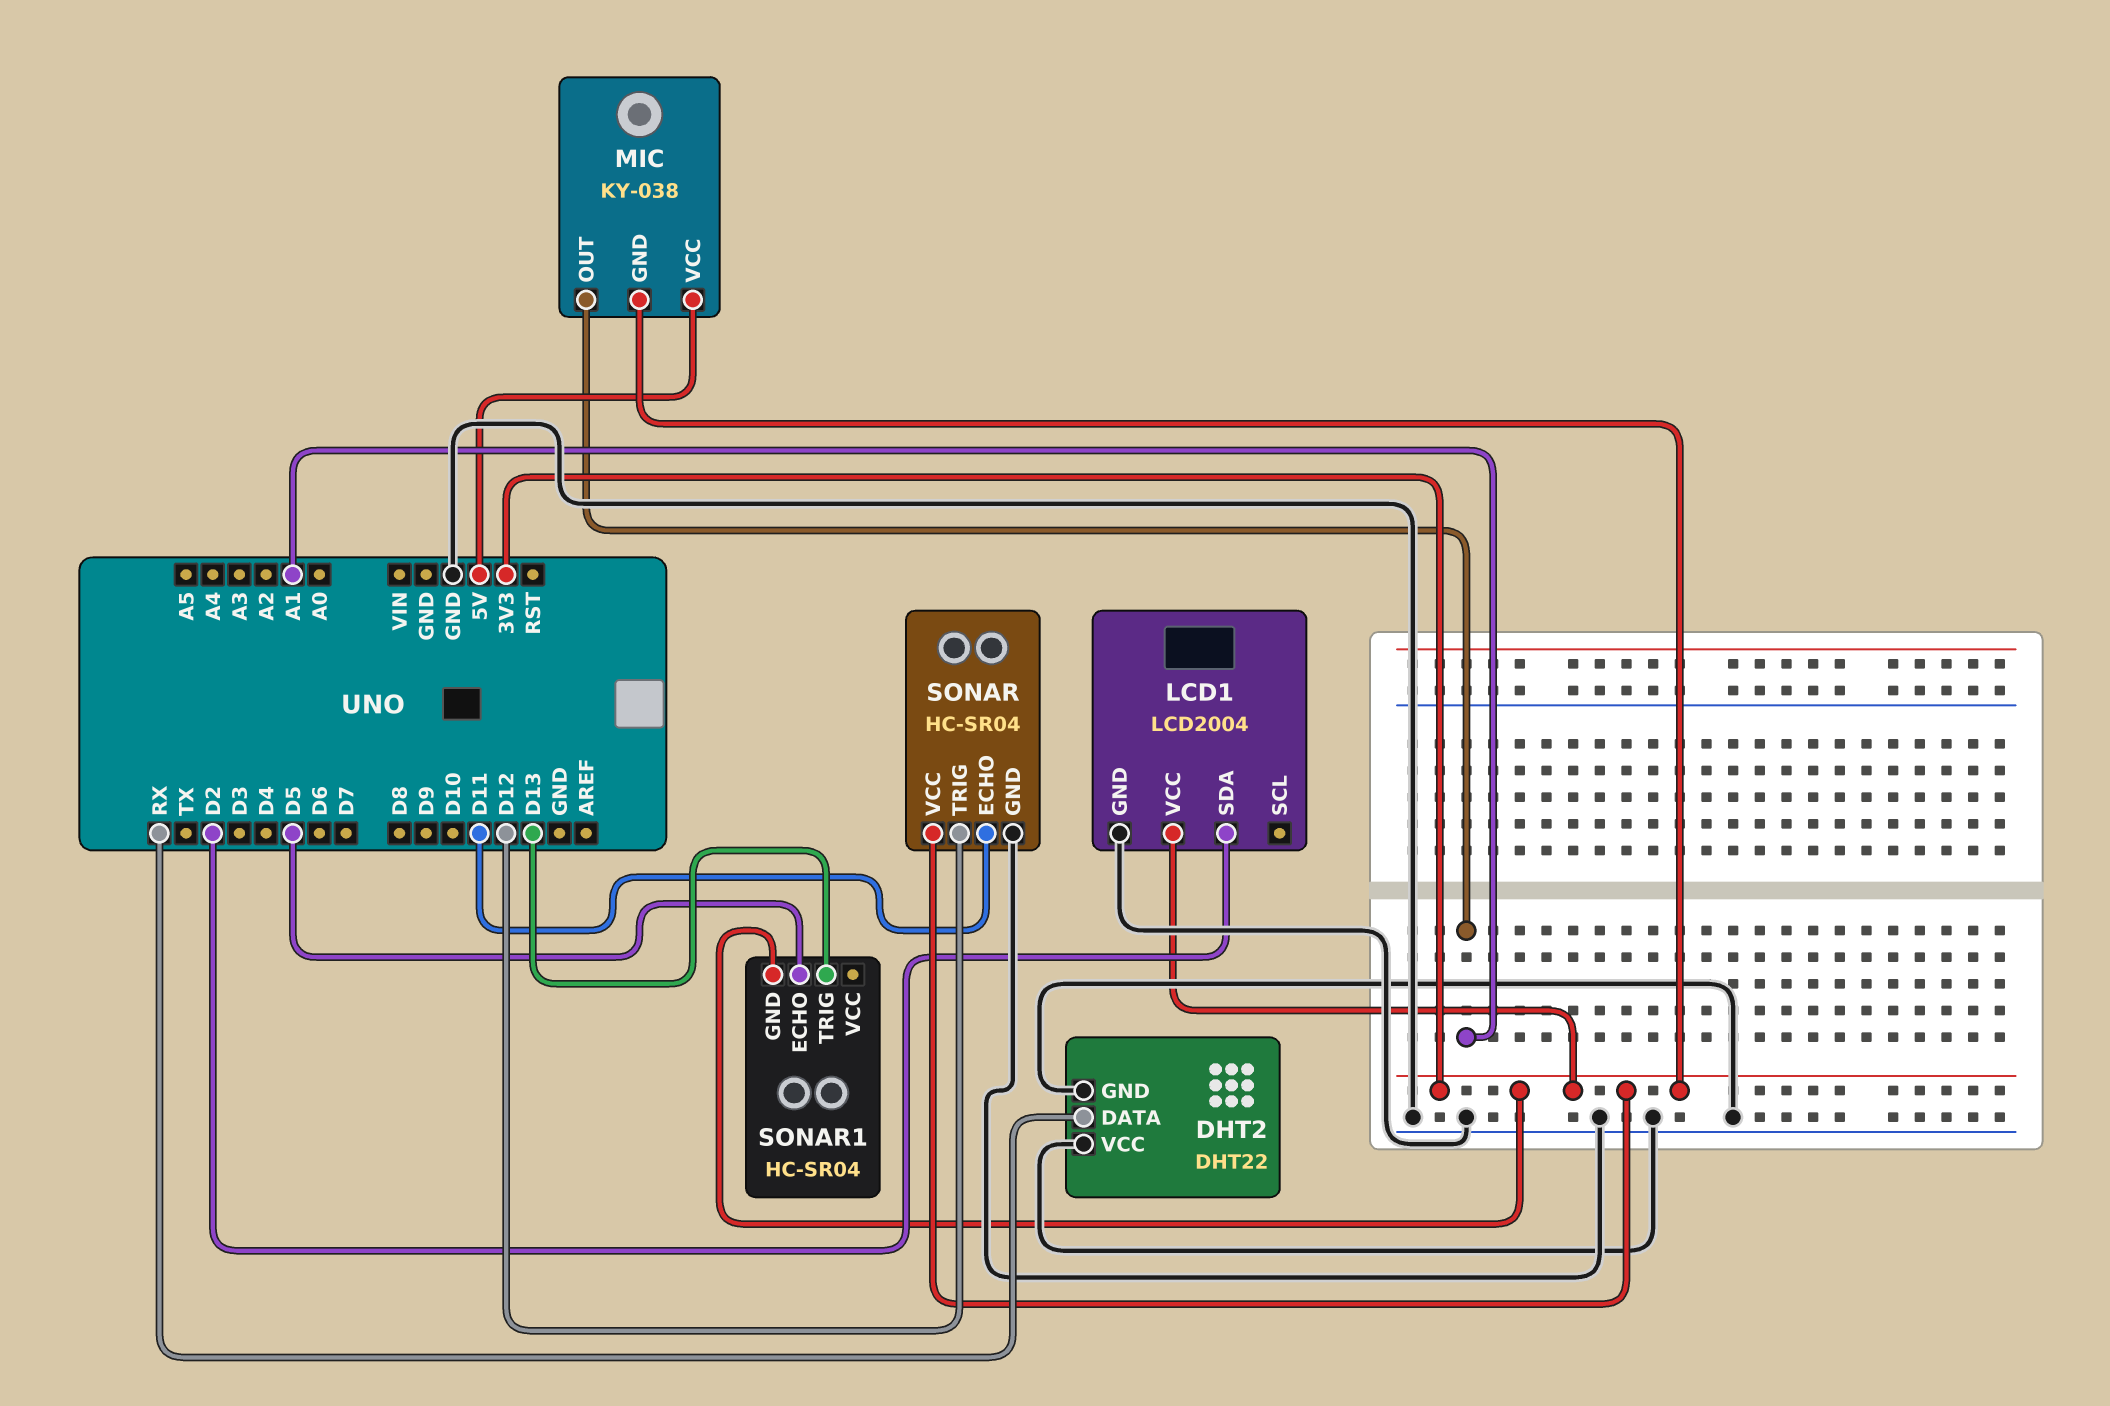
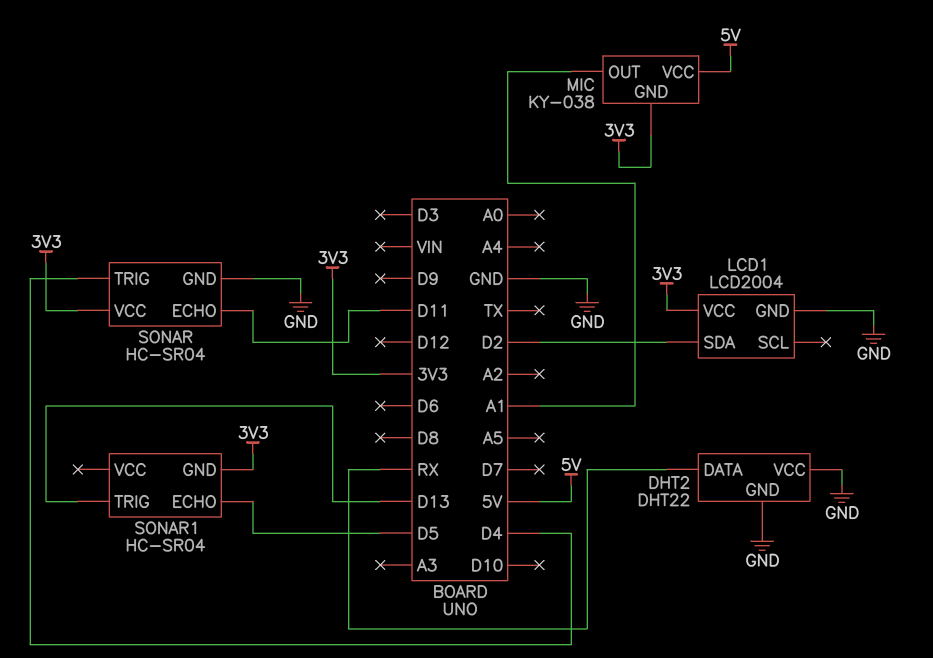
SONAR pin TRIG: D12 -> D4

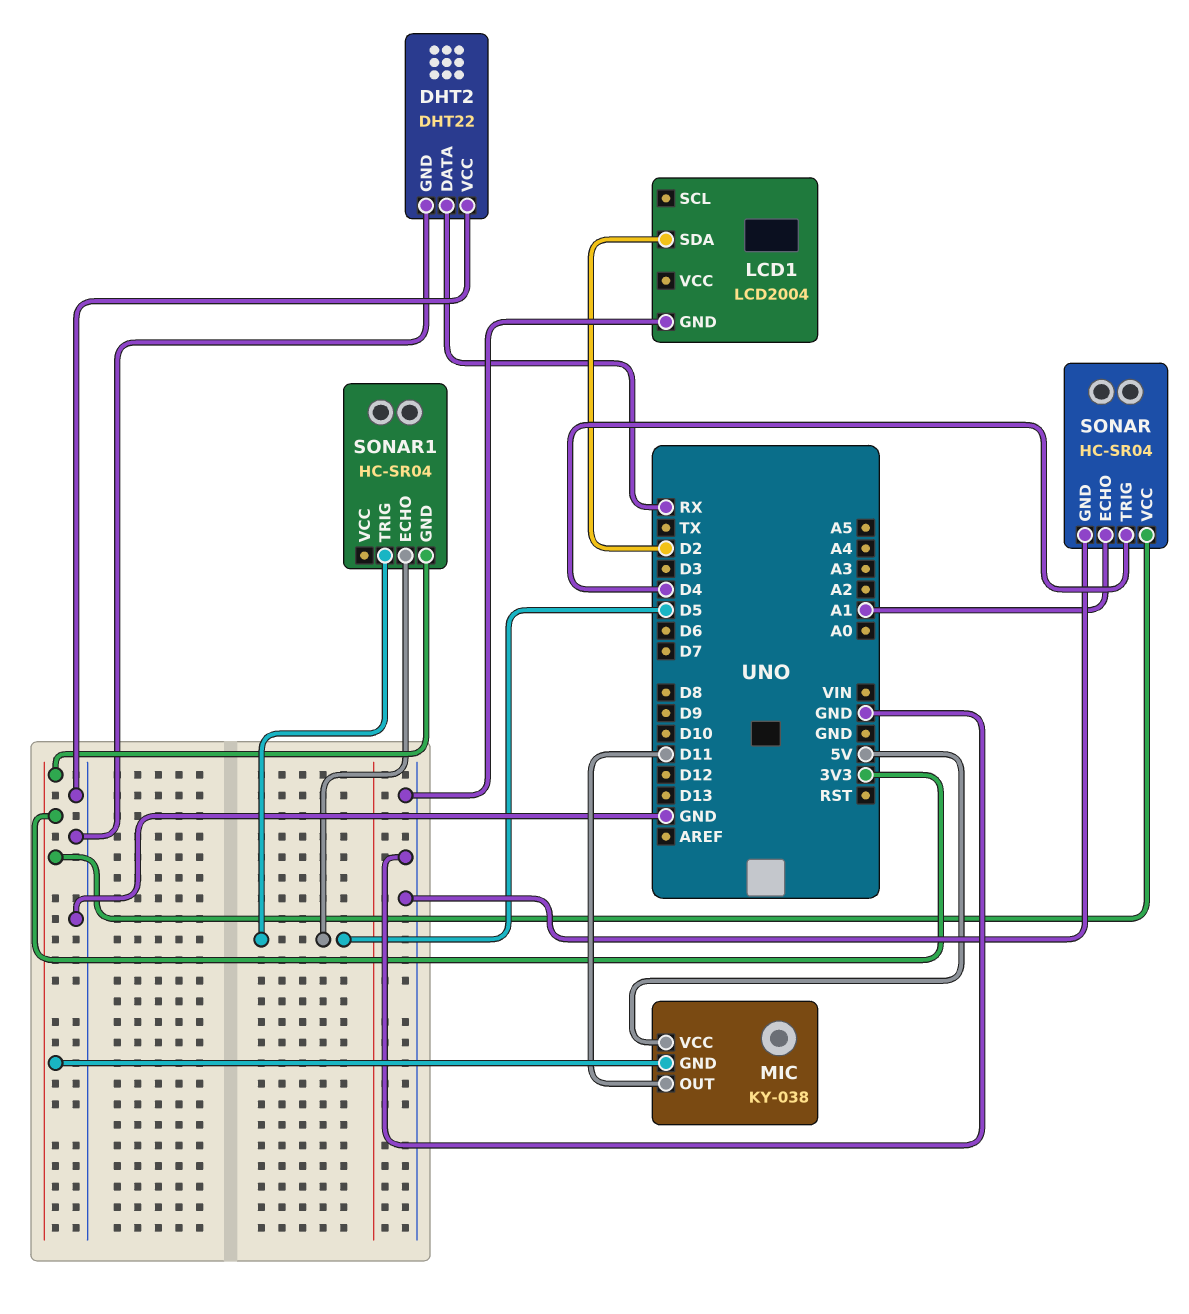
LCD1 pin VCC: 3V3 -> none
MIC pin OUT: A1 -> D11
SONAR pin ECHO: D11 -> A1
SONAR1 pin TRIG: D13 -> D5

